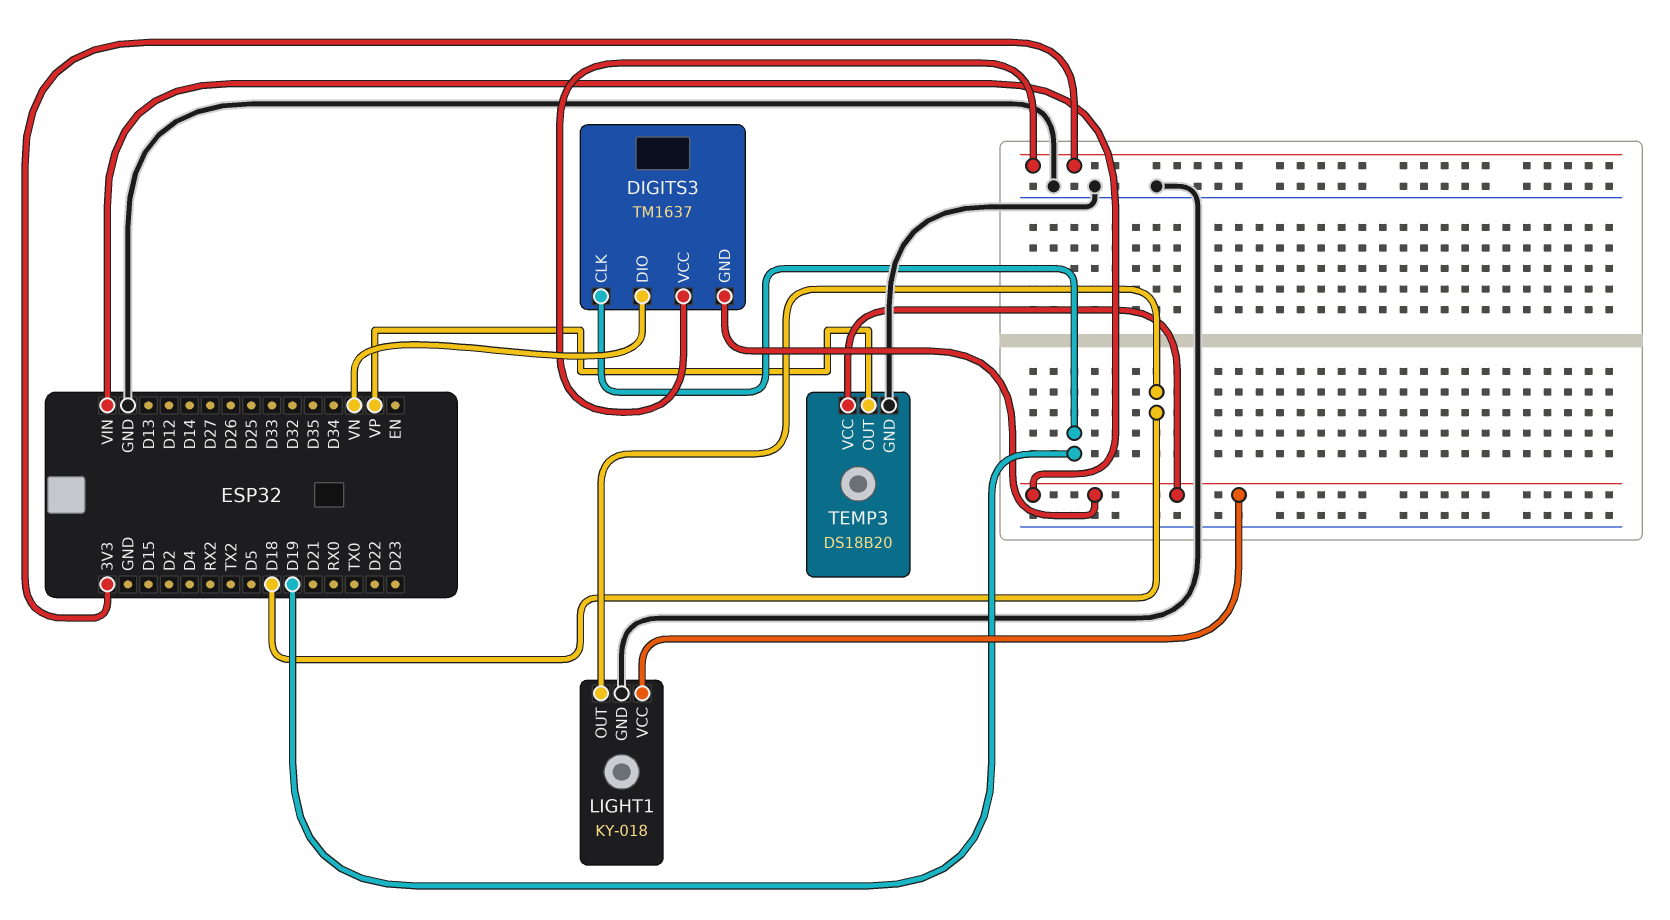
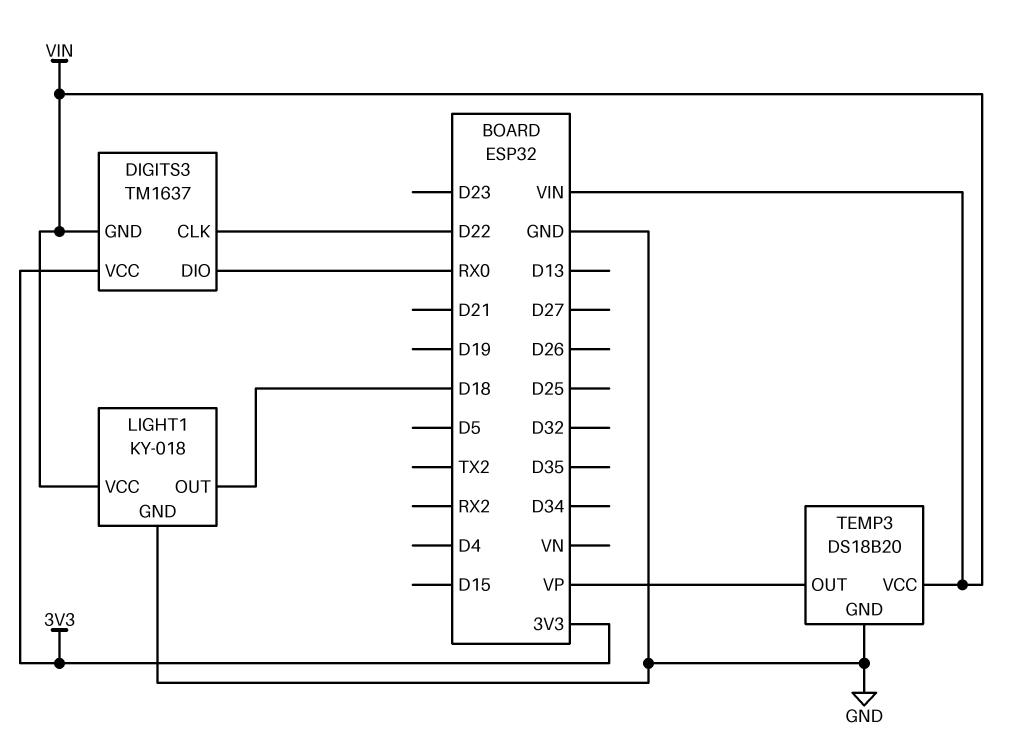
DIGITS3 pin CLK: D19 -> D22
DIGITS3 pin DIO: VN -> RX0

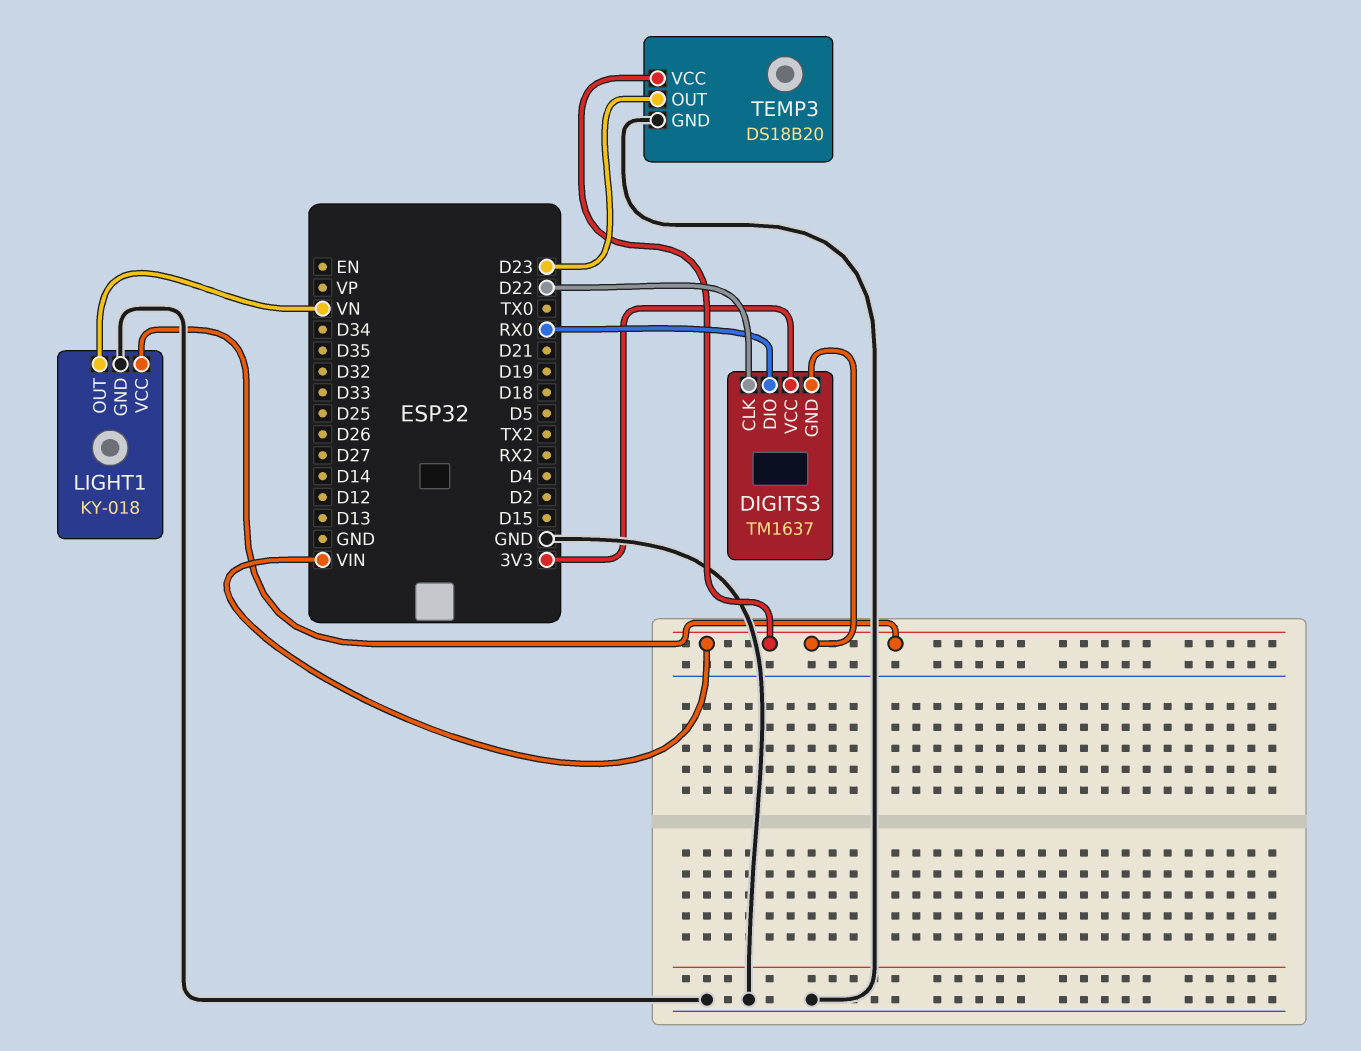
LIGHT1 pin OUT: D18 -> VN
TEMP3 pin OUT: VP -> D23

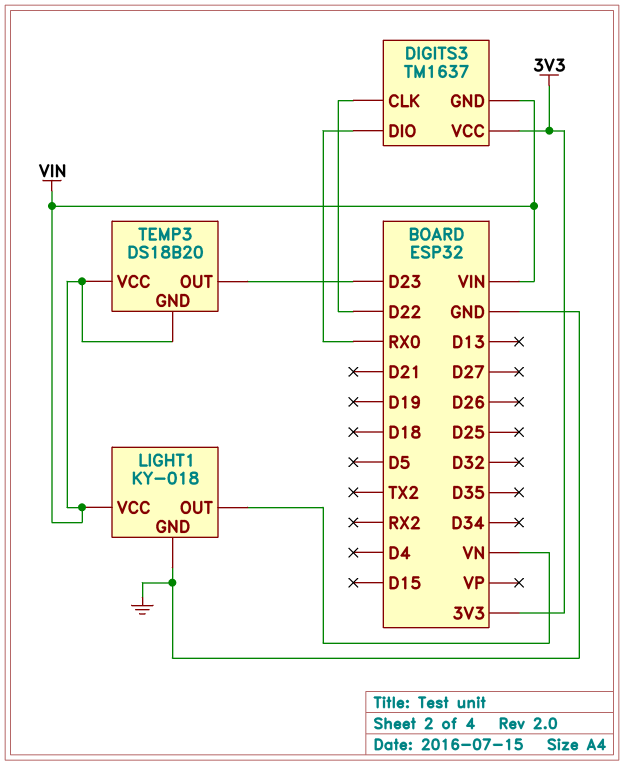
TEMP3 pin GND: GND -> VIN

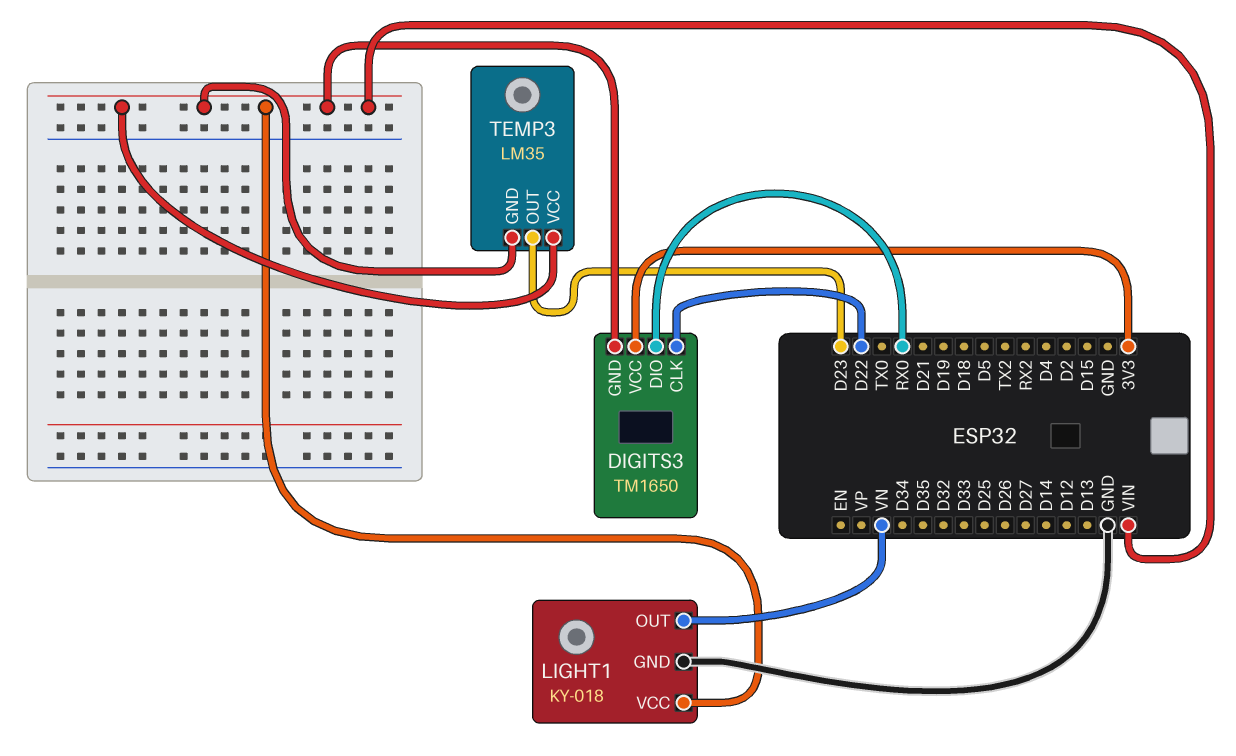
DIGITS3: TM1637 -> TM1650
TEMP3: DS18B20 -> LM35

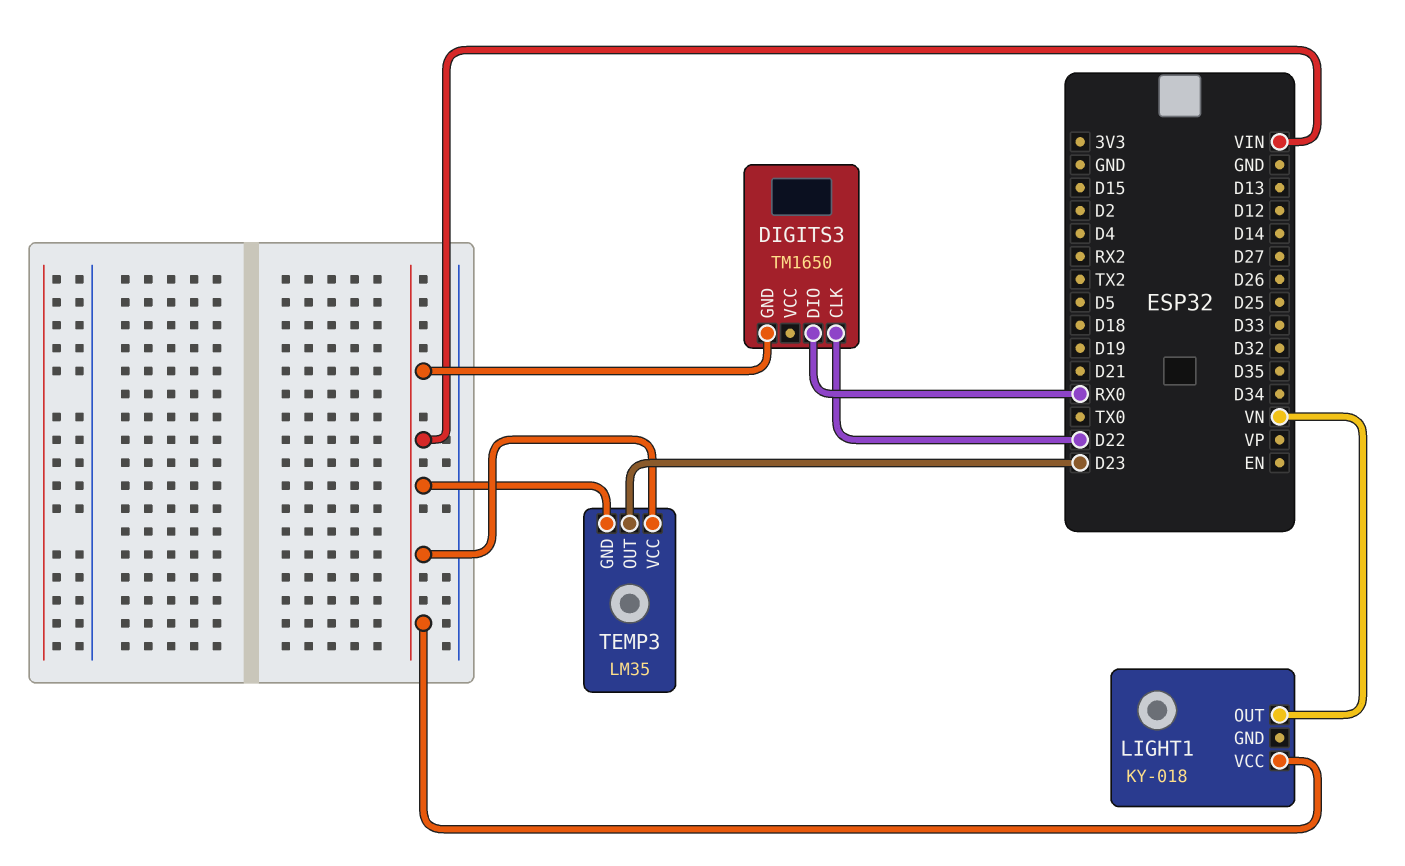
DIGITS3 pin VCC: 3V3 -> none
LIGHT1 pin GND: GND -> none

